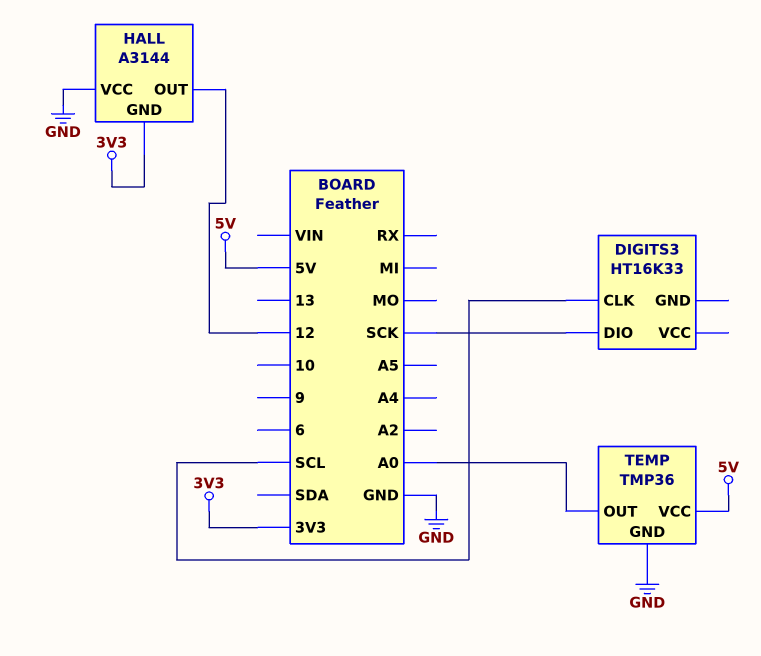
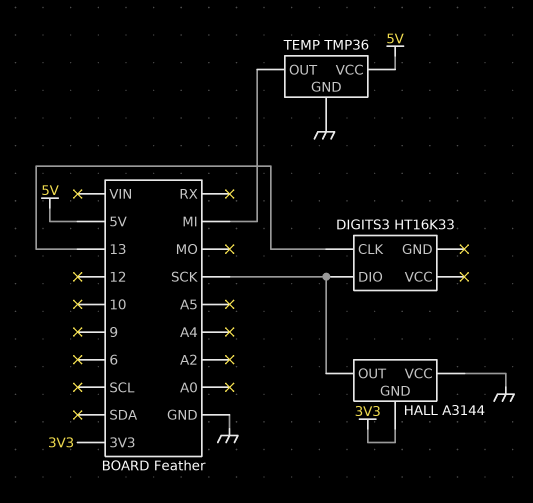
DIGITS3 pin CLK: SCL -> 13
HALL pin OUT: 12 -> SCK
TEMP pin OUT: A0 -> MI

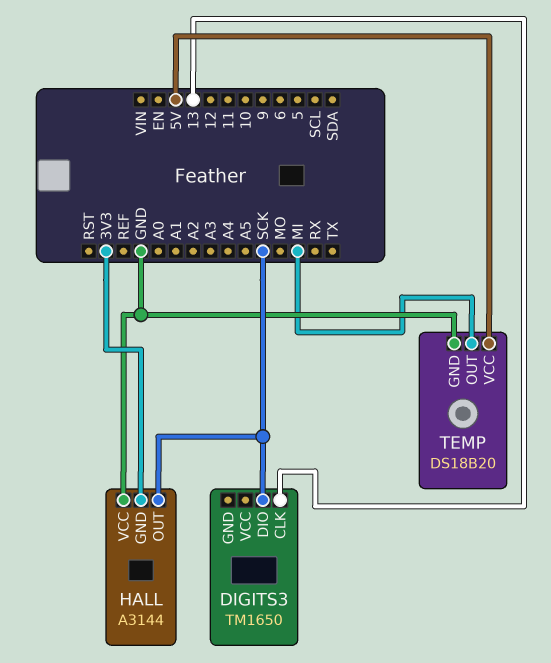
DIGITS3: HT16K33 -> TM1650
TEMP: TMP36 -> DS18B20

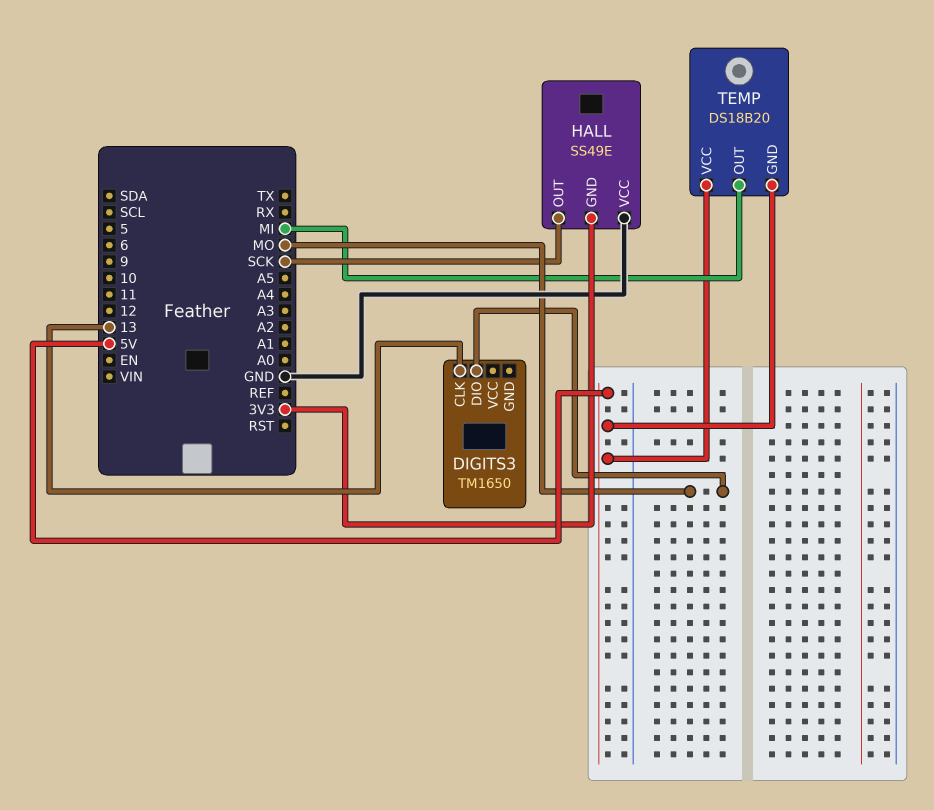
DIGITS3 pin DIO: SCK -> MO
HALL: A3144 -> SS49E
TEMP pin GND: GND -> 5V

